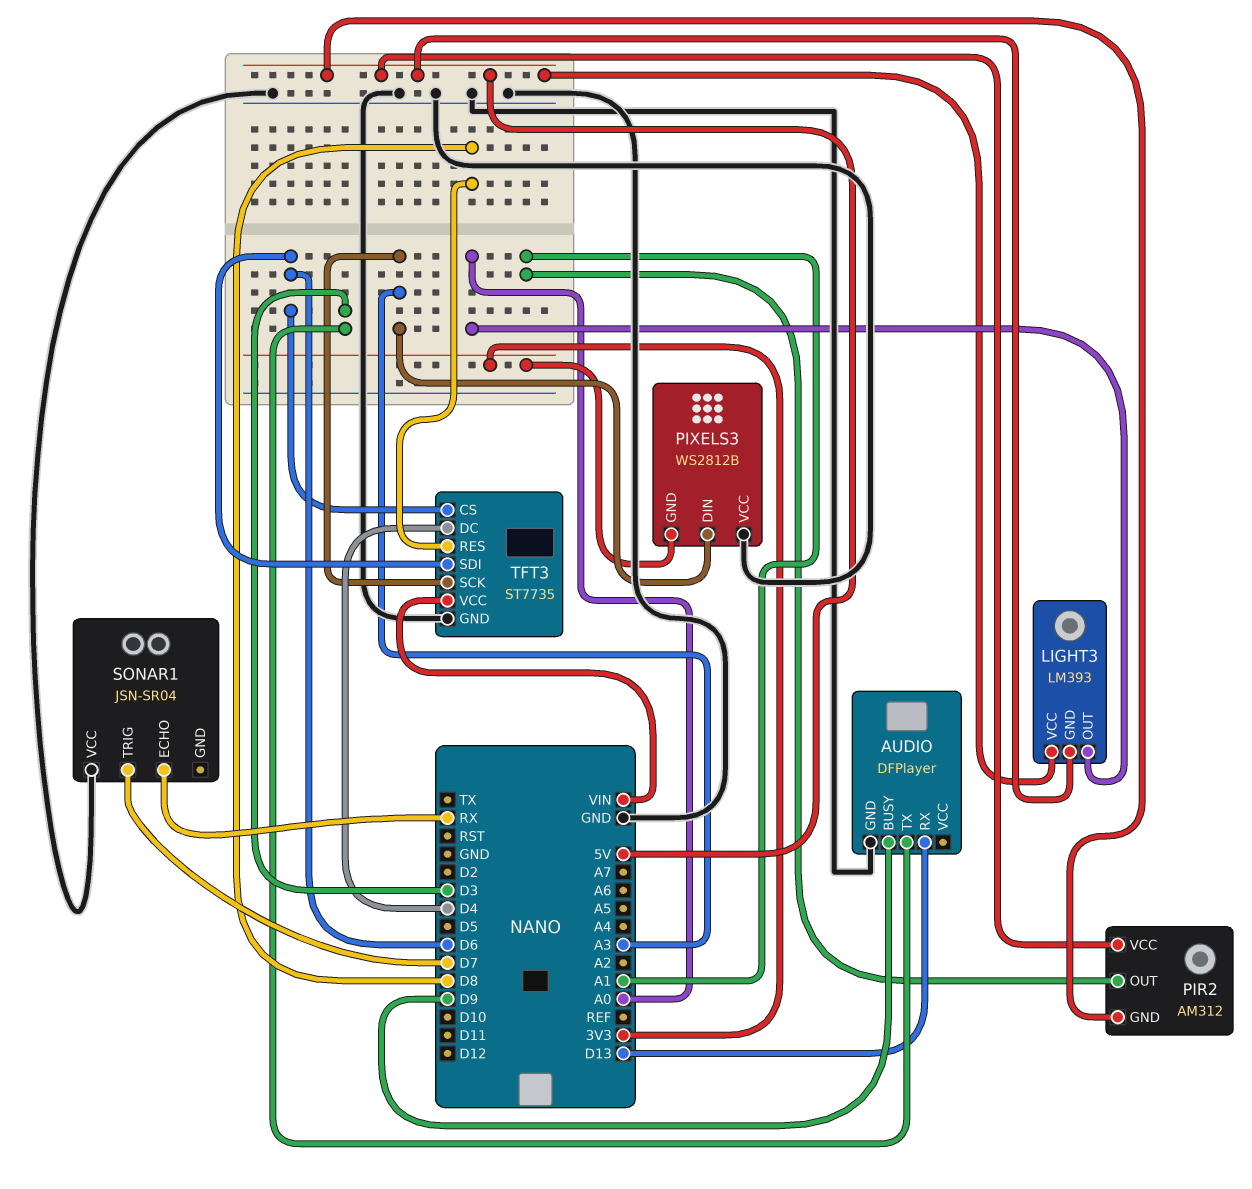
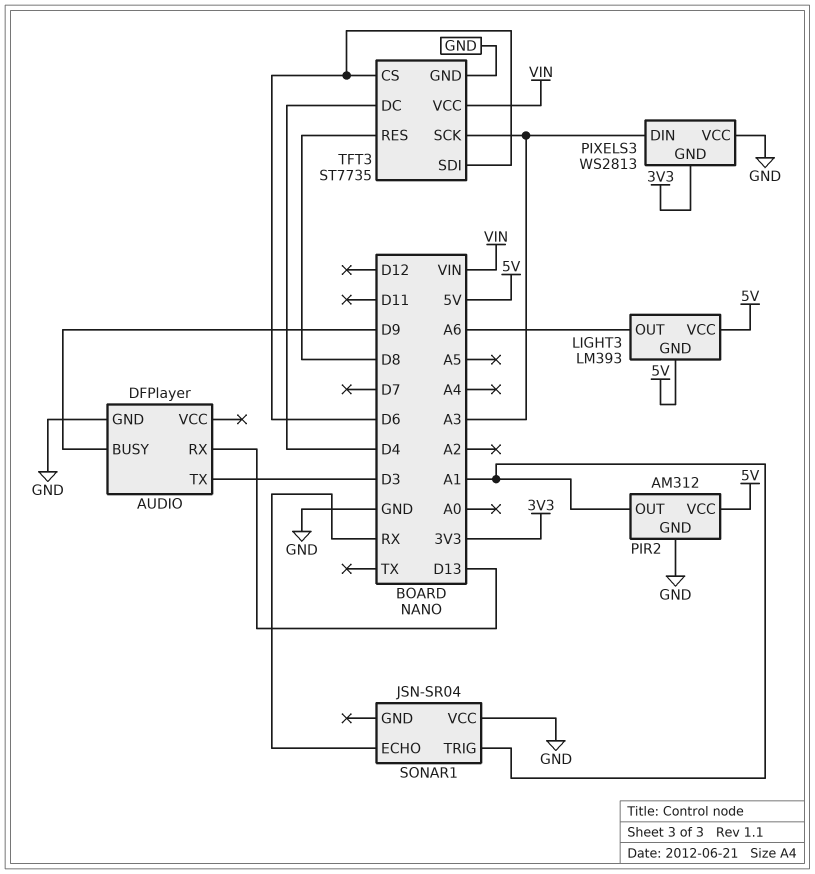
LIGHT3 pin OUT: A0 -> A6
PIR2 pin GND: 5V -> GND
PIXELS3: WS2812B -> WS2813
SONAR1 pin TRIG: D7 -> A1

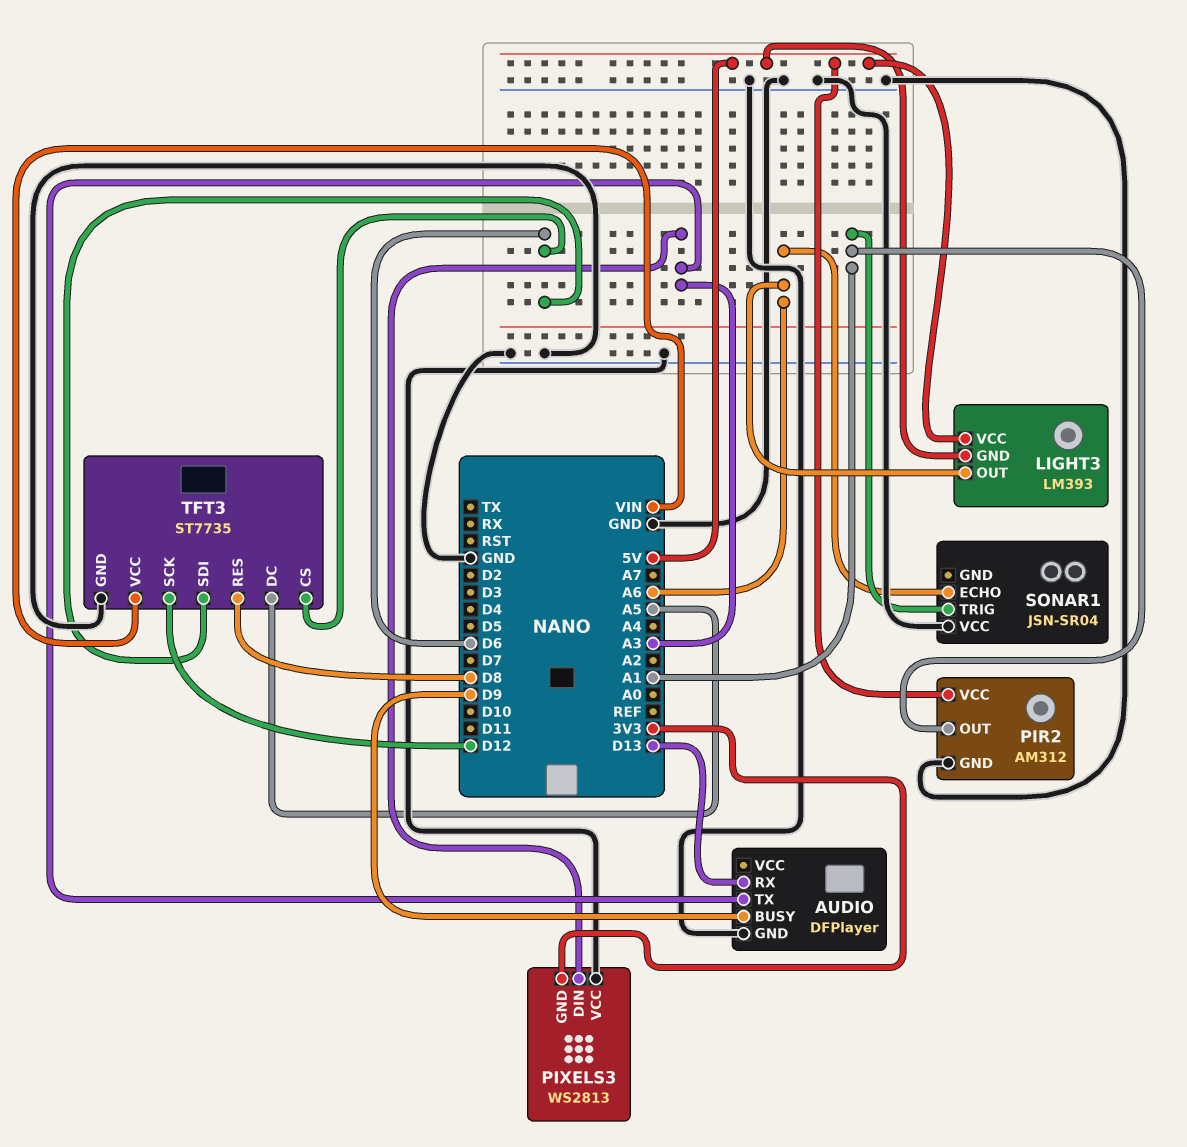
AUDIO pin TX: D3 -> A3
SONAR1 pin ECHO: RX -> A6
TFT3 pin DC: D4 -> A5
TFT3 pin SCK: A3 -> D12

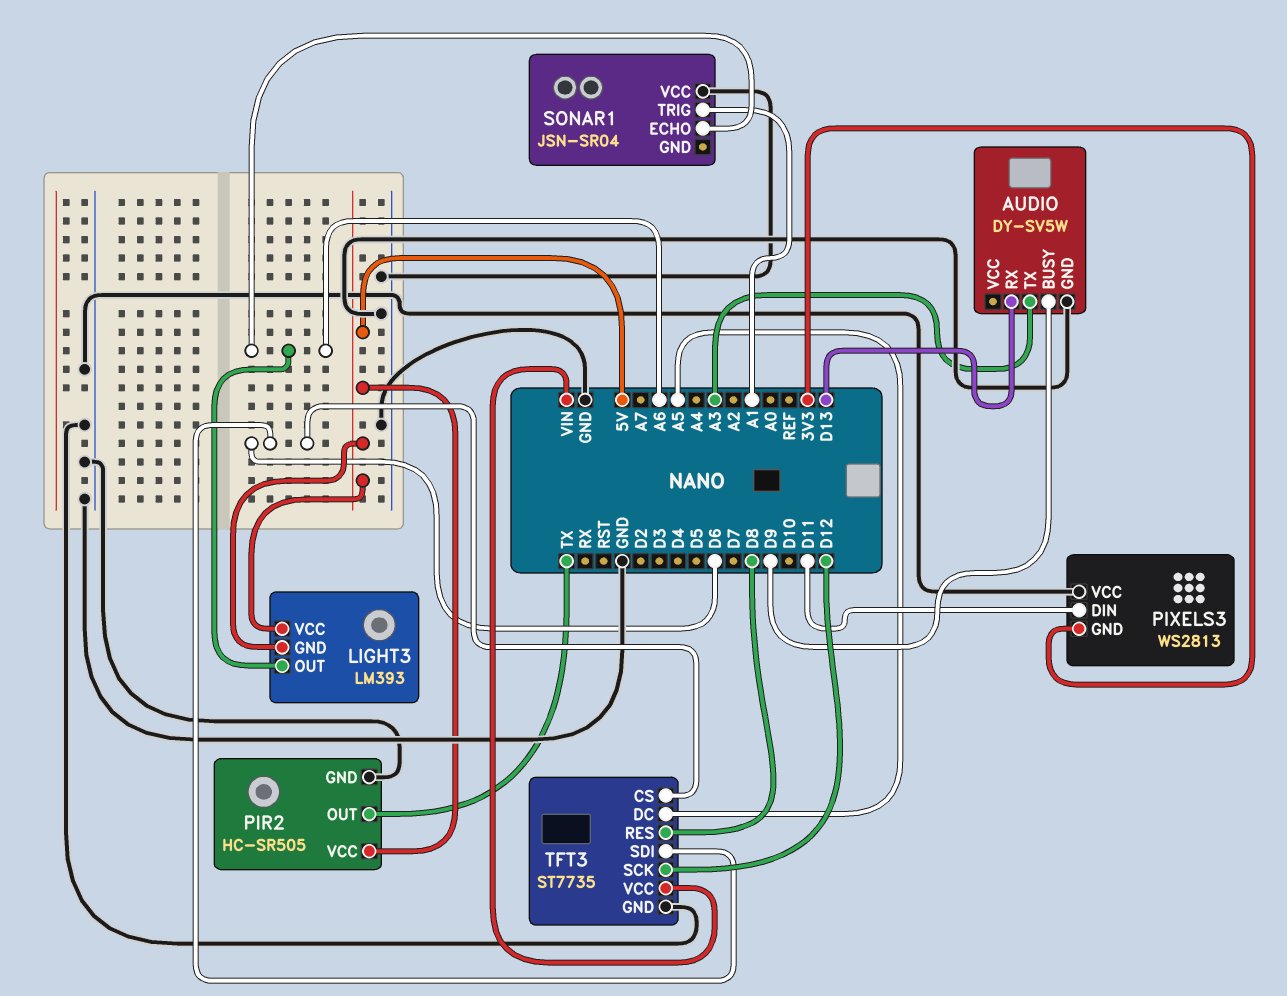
AUDIO: DFPlayer -> DY-SV5W
PIR2: AM312 -> HC-SR505
PIR2 pin OUT: A1 -> TX
PIXELS3 pin DIN: A3 -> D11

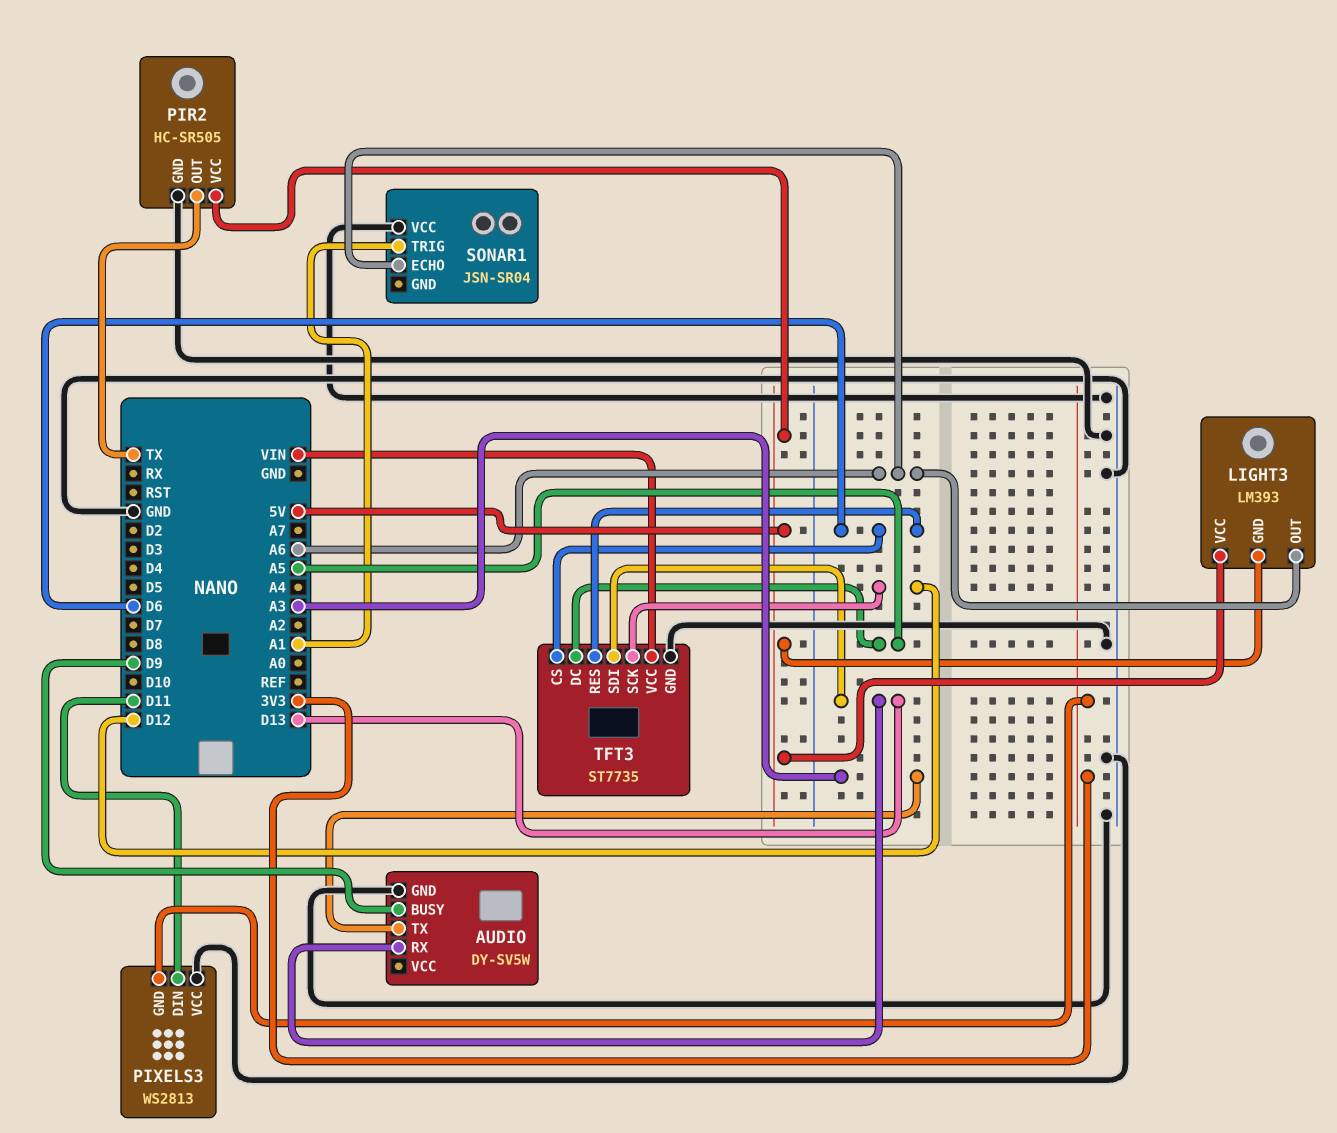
TFT3 pin RES: D8 -> D6
TFT3 pin SDI: D6 -> D13

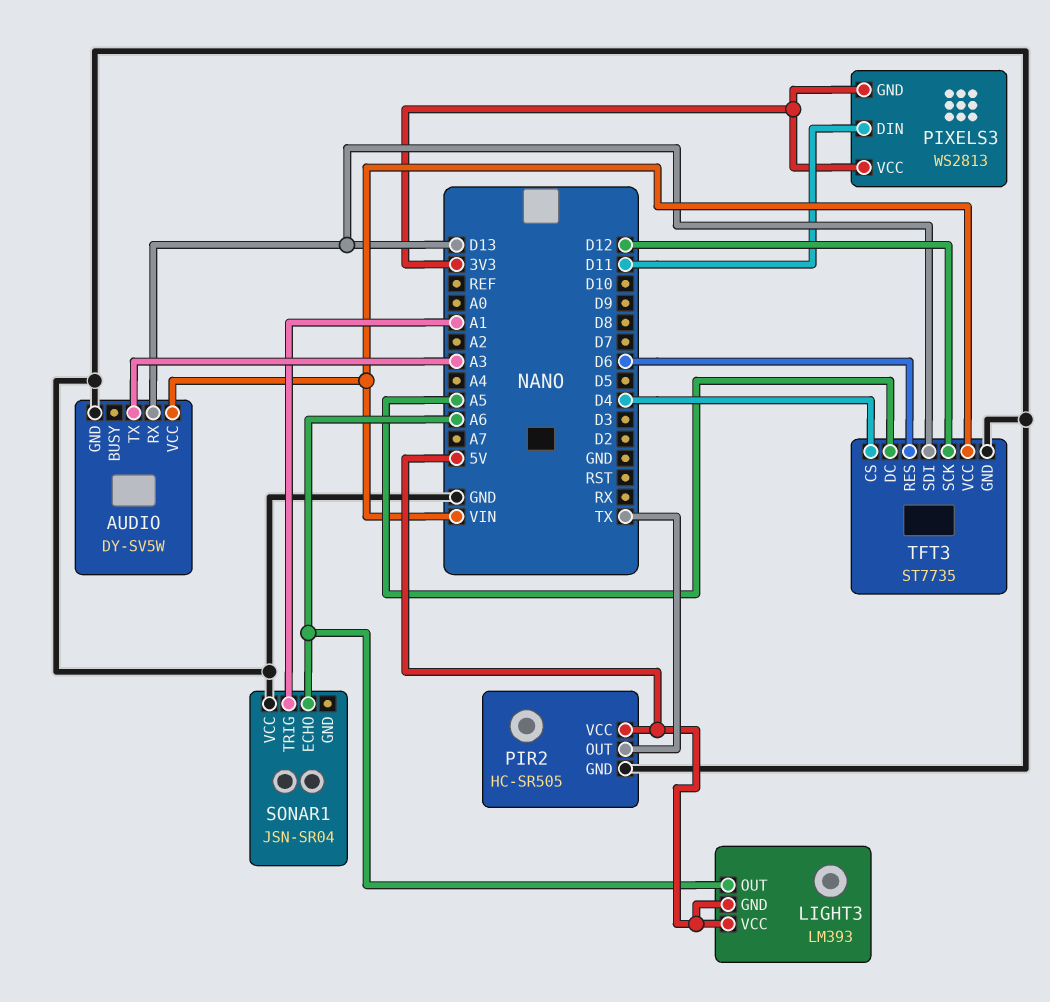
AUDIO pin BUSY: D9 -> none
AUDIO pin VCC: none -> VIN
PIXELS3 pin VCC: GND -> 3V3
TFT3 pin CS: D6 -> D4

